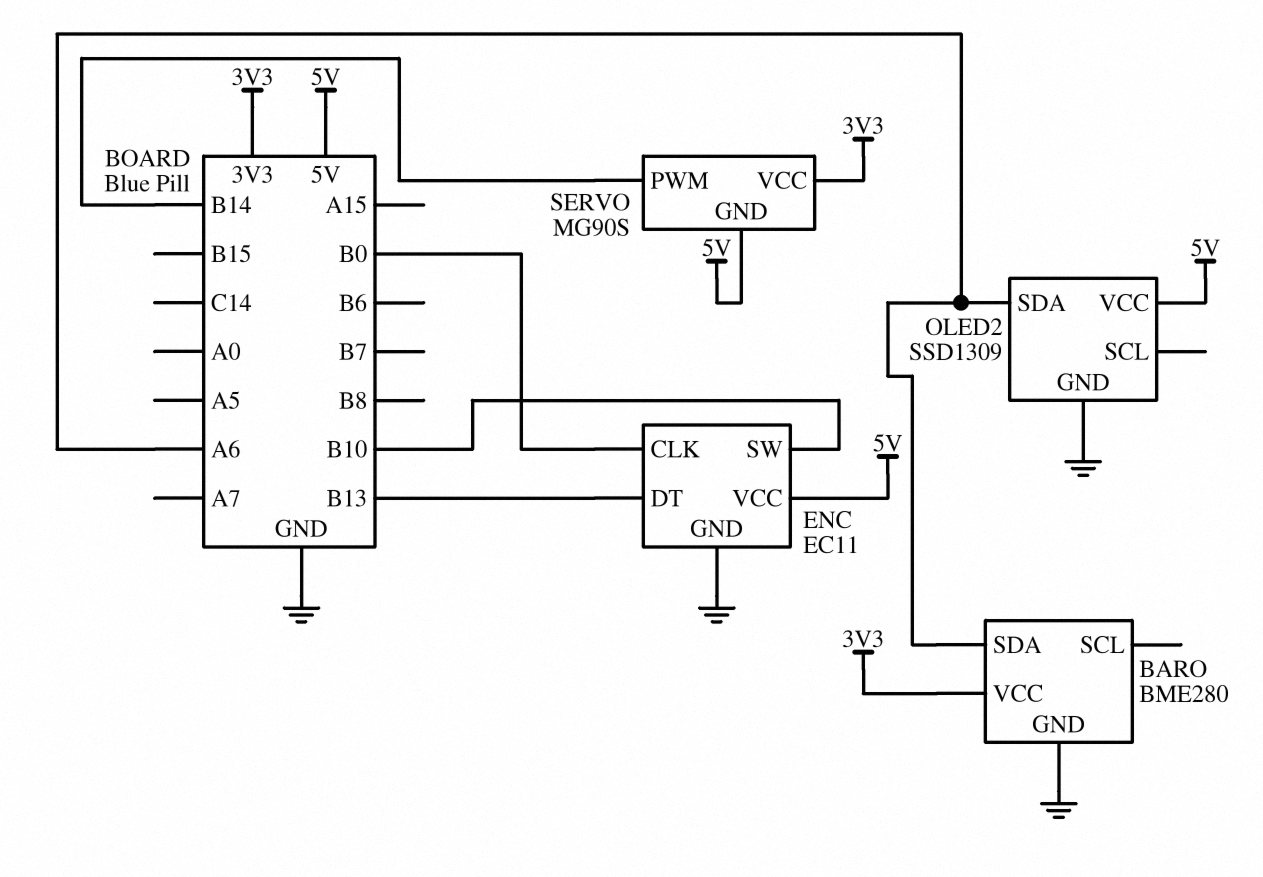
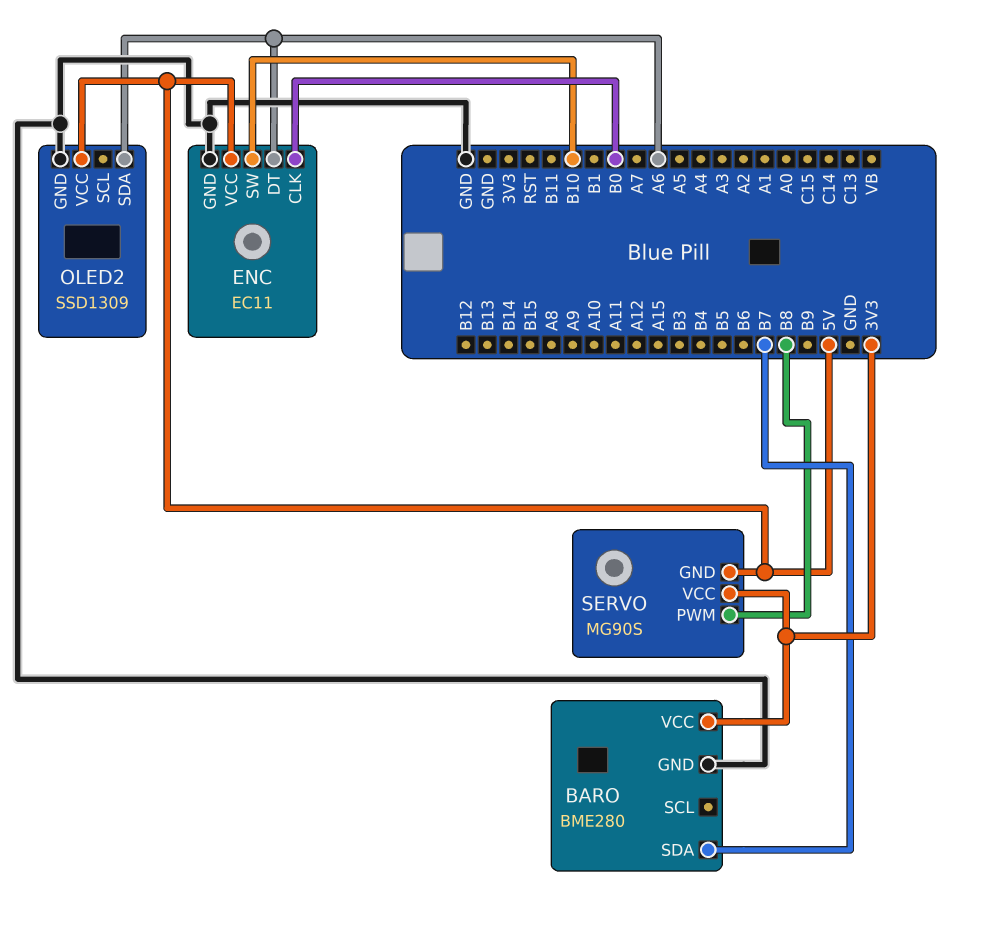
BARO pin SDA: A6 -> B7
ENC pin DT: B13 -> A6
SERVO pin PWM: B14 -> B8

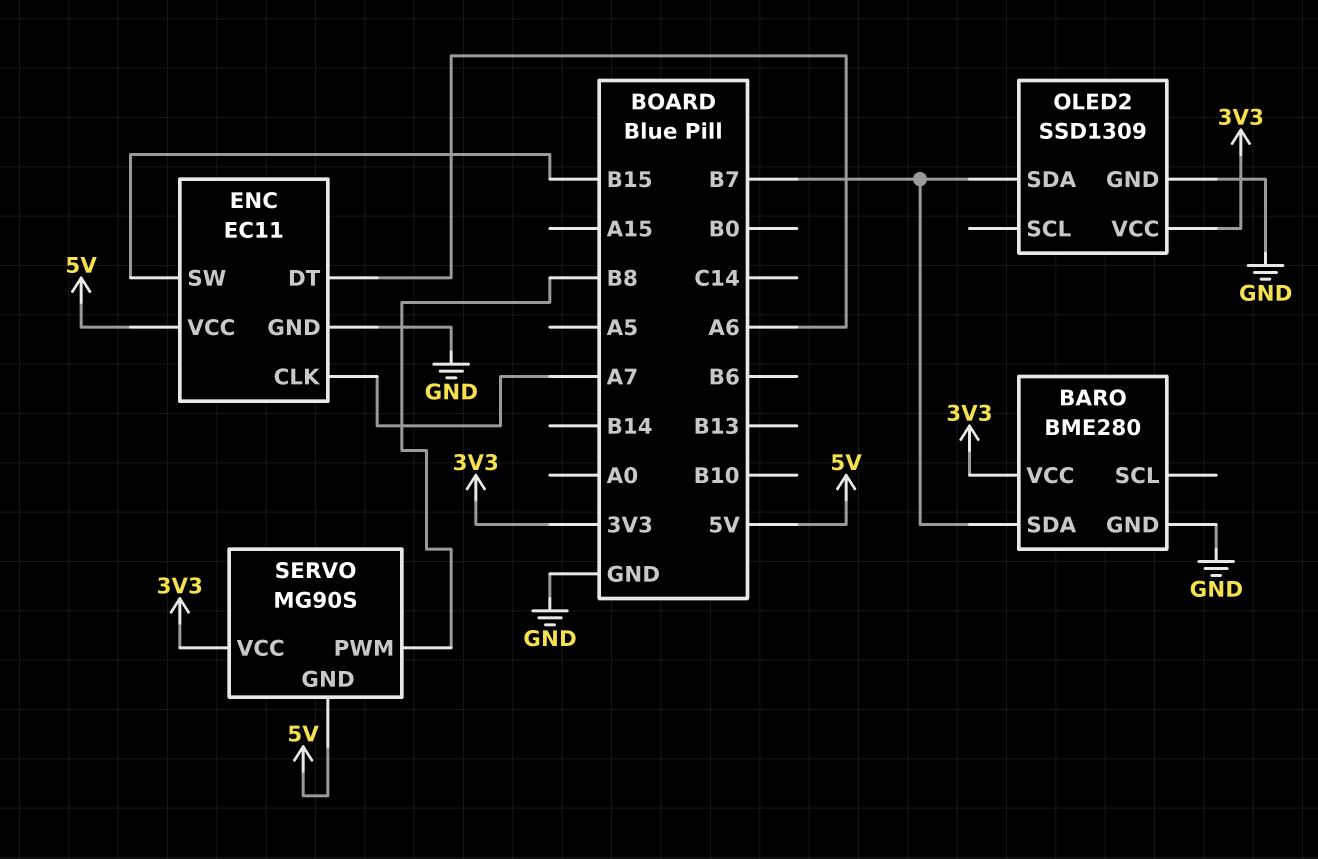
ENC pin CLK: B0 -> A7
ENC pin SW: B10 -> B15
OLED2 pin SDA: A6 -> B7
OLED2 pin VCC: 5V -> 3V3

